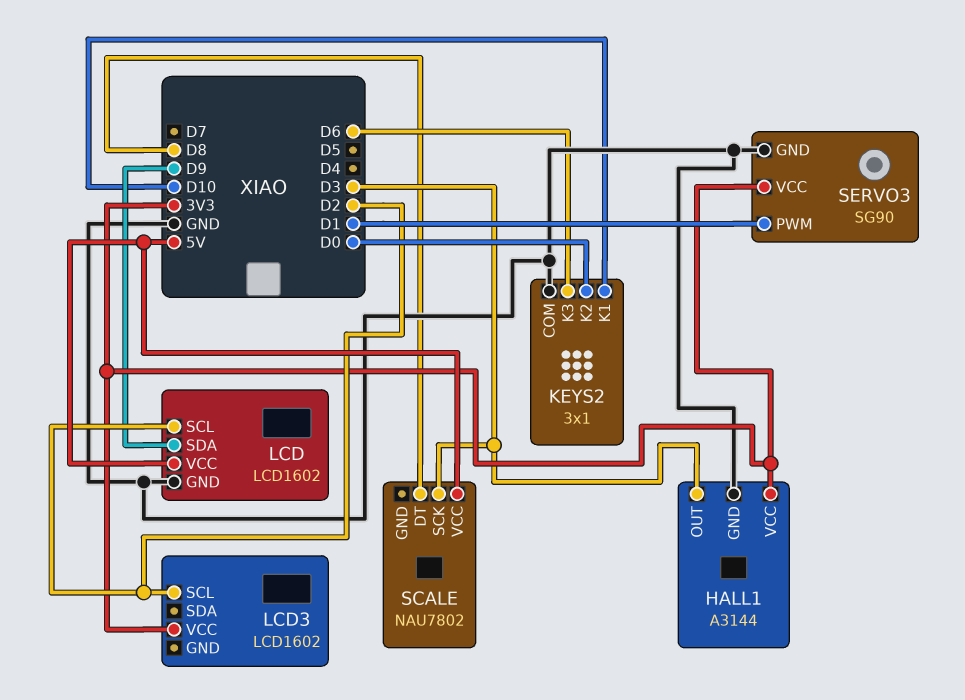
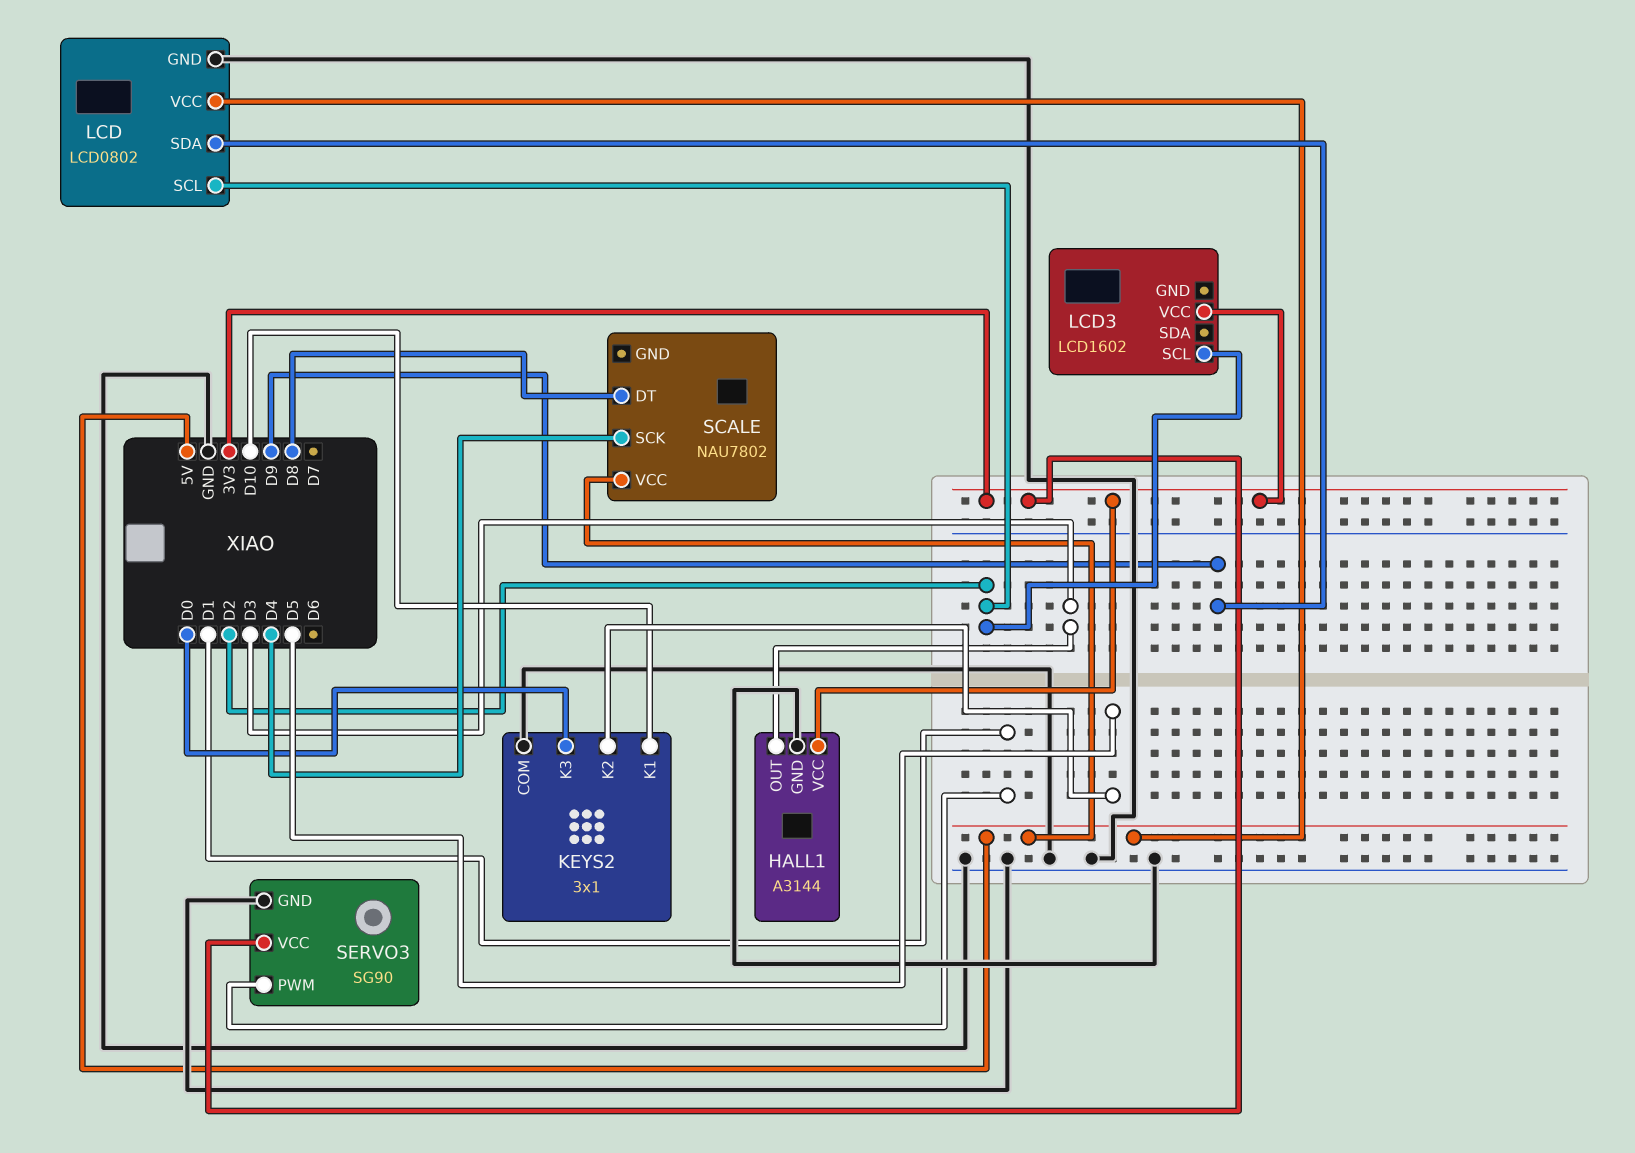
KEYS2 pin K2: D0 -> D5
KEYS2 pin K3: D6 -> D0
LCD: LCD1602 -> LCD0802
SCALE pin SCK: D3 -> D4

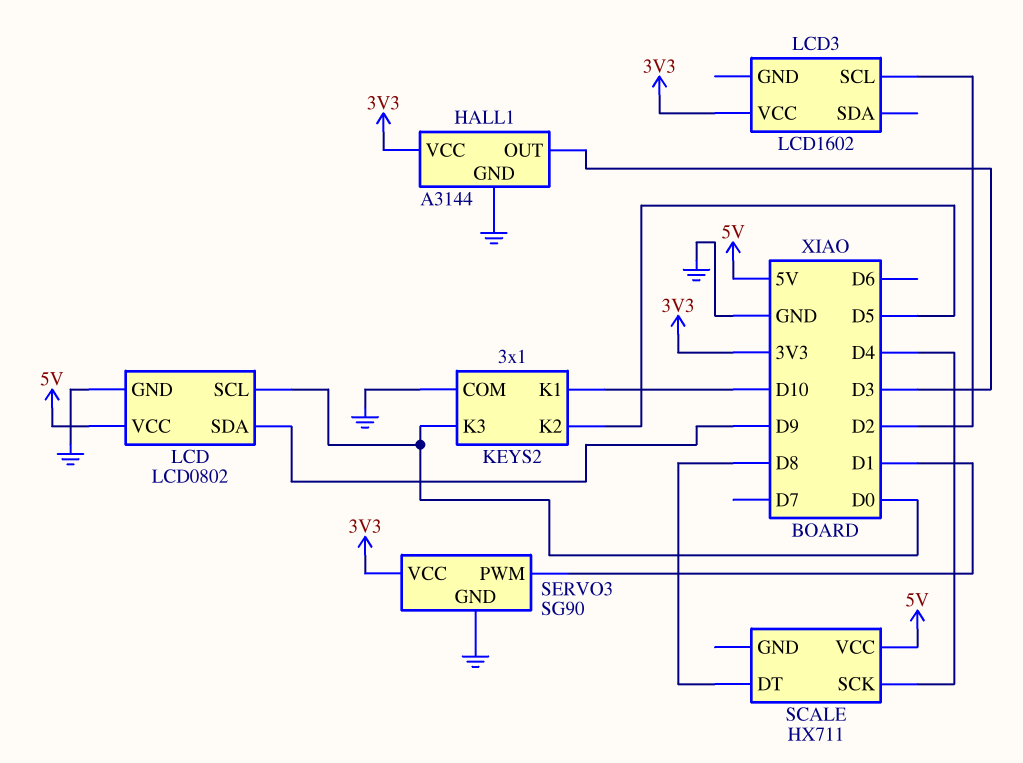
LCD pin SCL: D2 -> D0
SCALE: NAU7802 -> HX711

